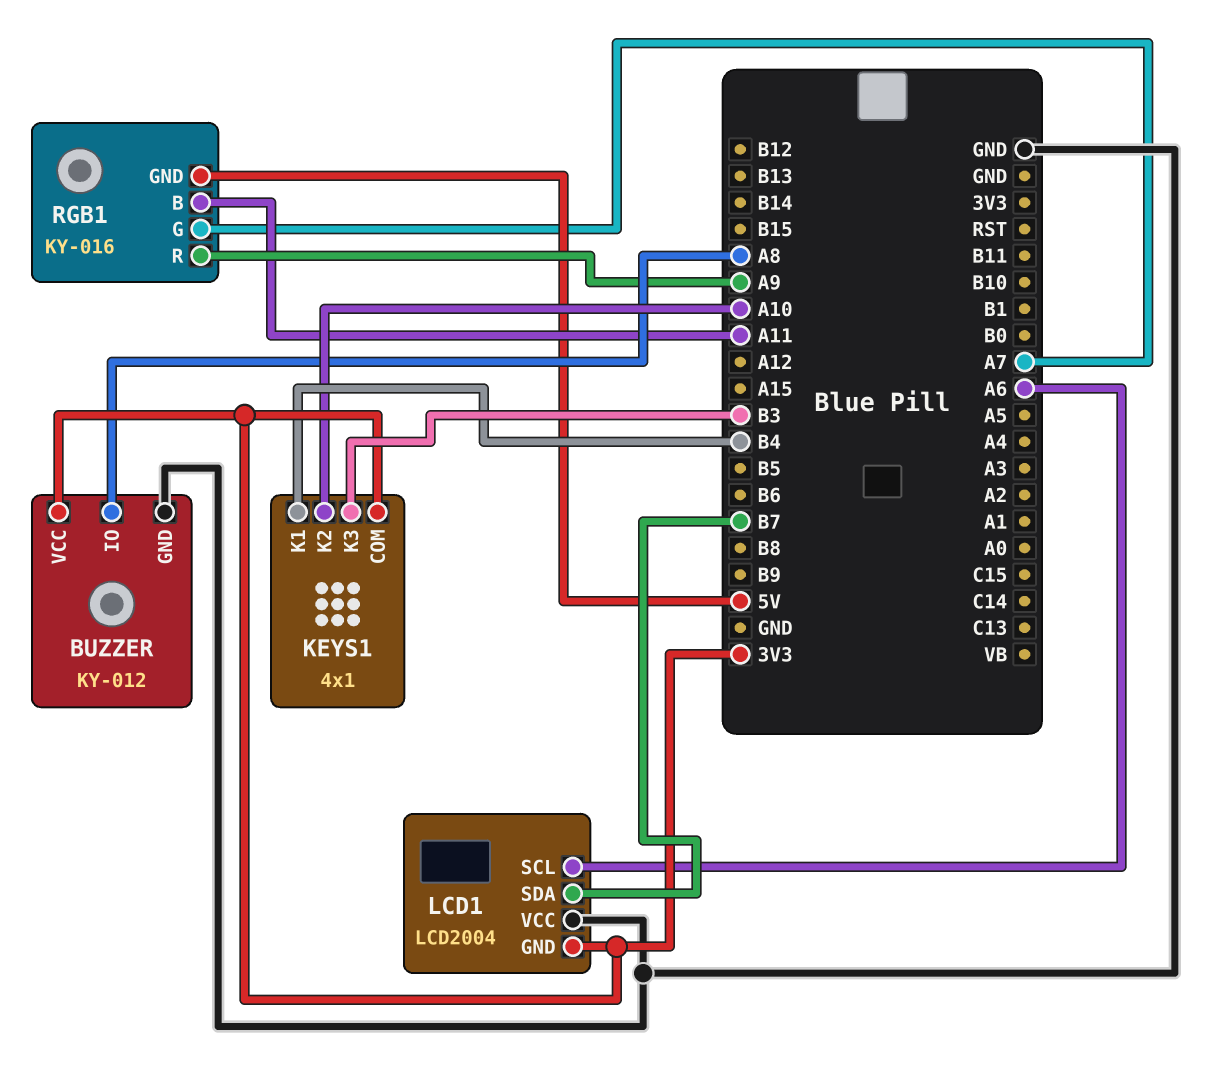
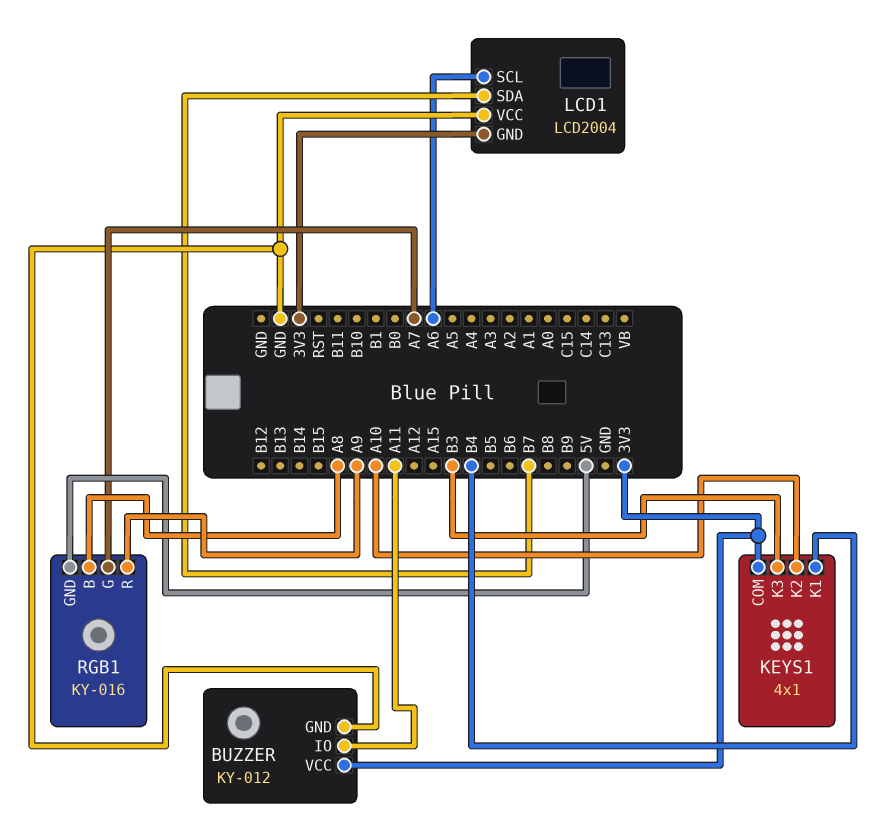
BUZZER pin IO: A8 -> A11
RGB1 pin B: A11 -> A8

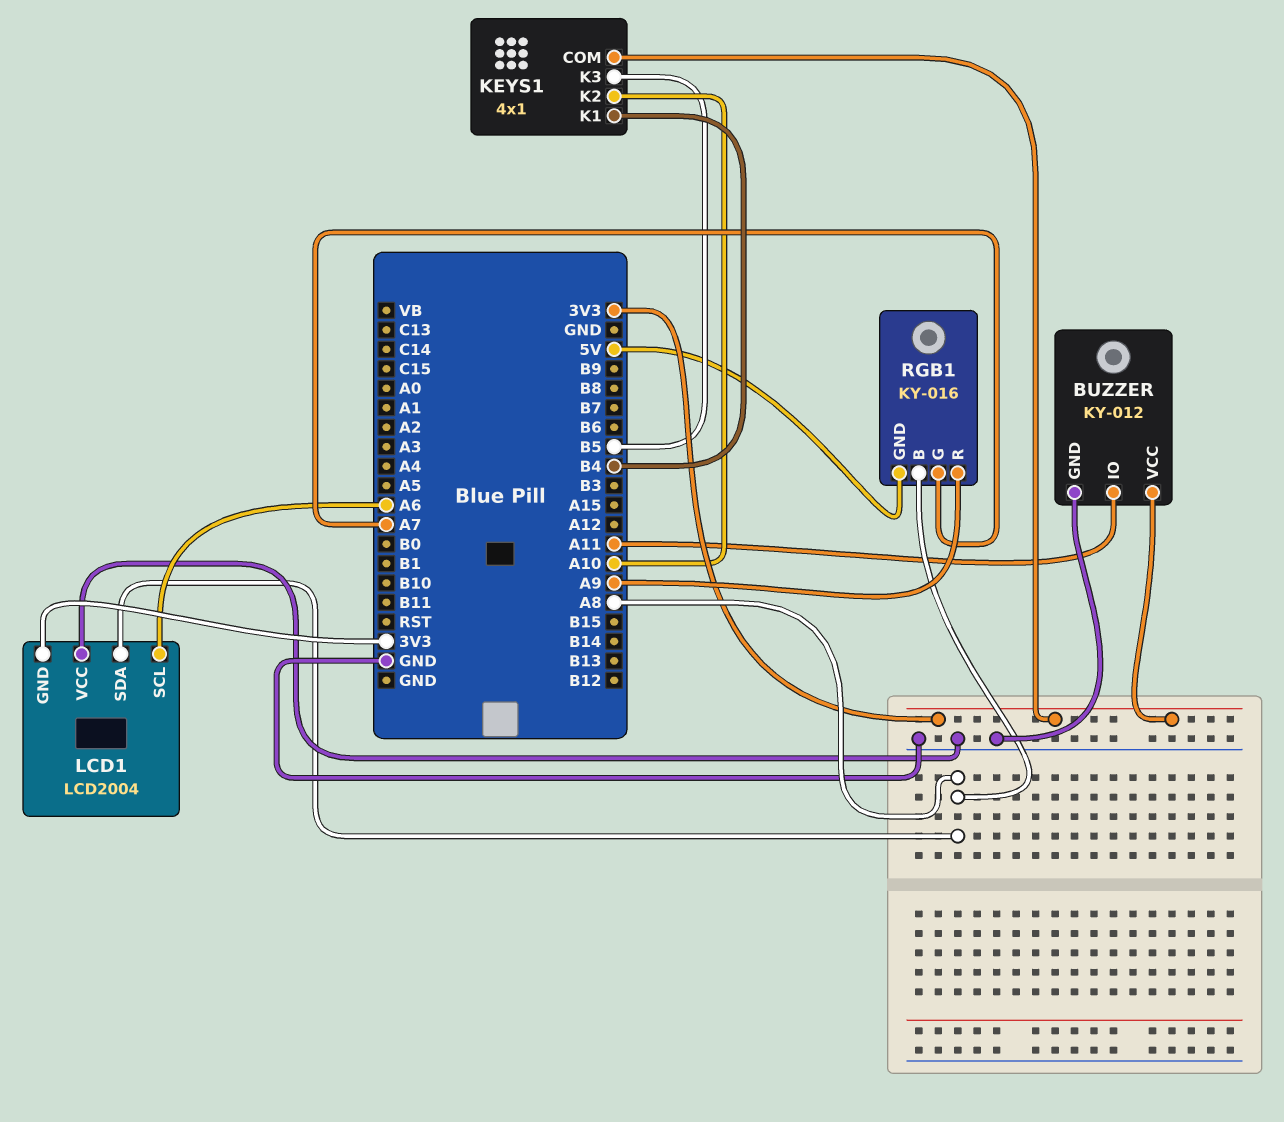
KEYS1 pin K3: B3 -> B5
LCD1 pin SDA: B7 -> A8

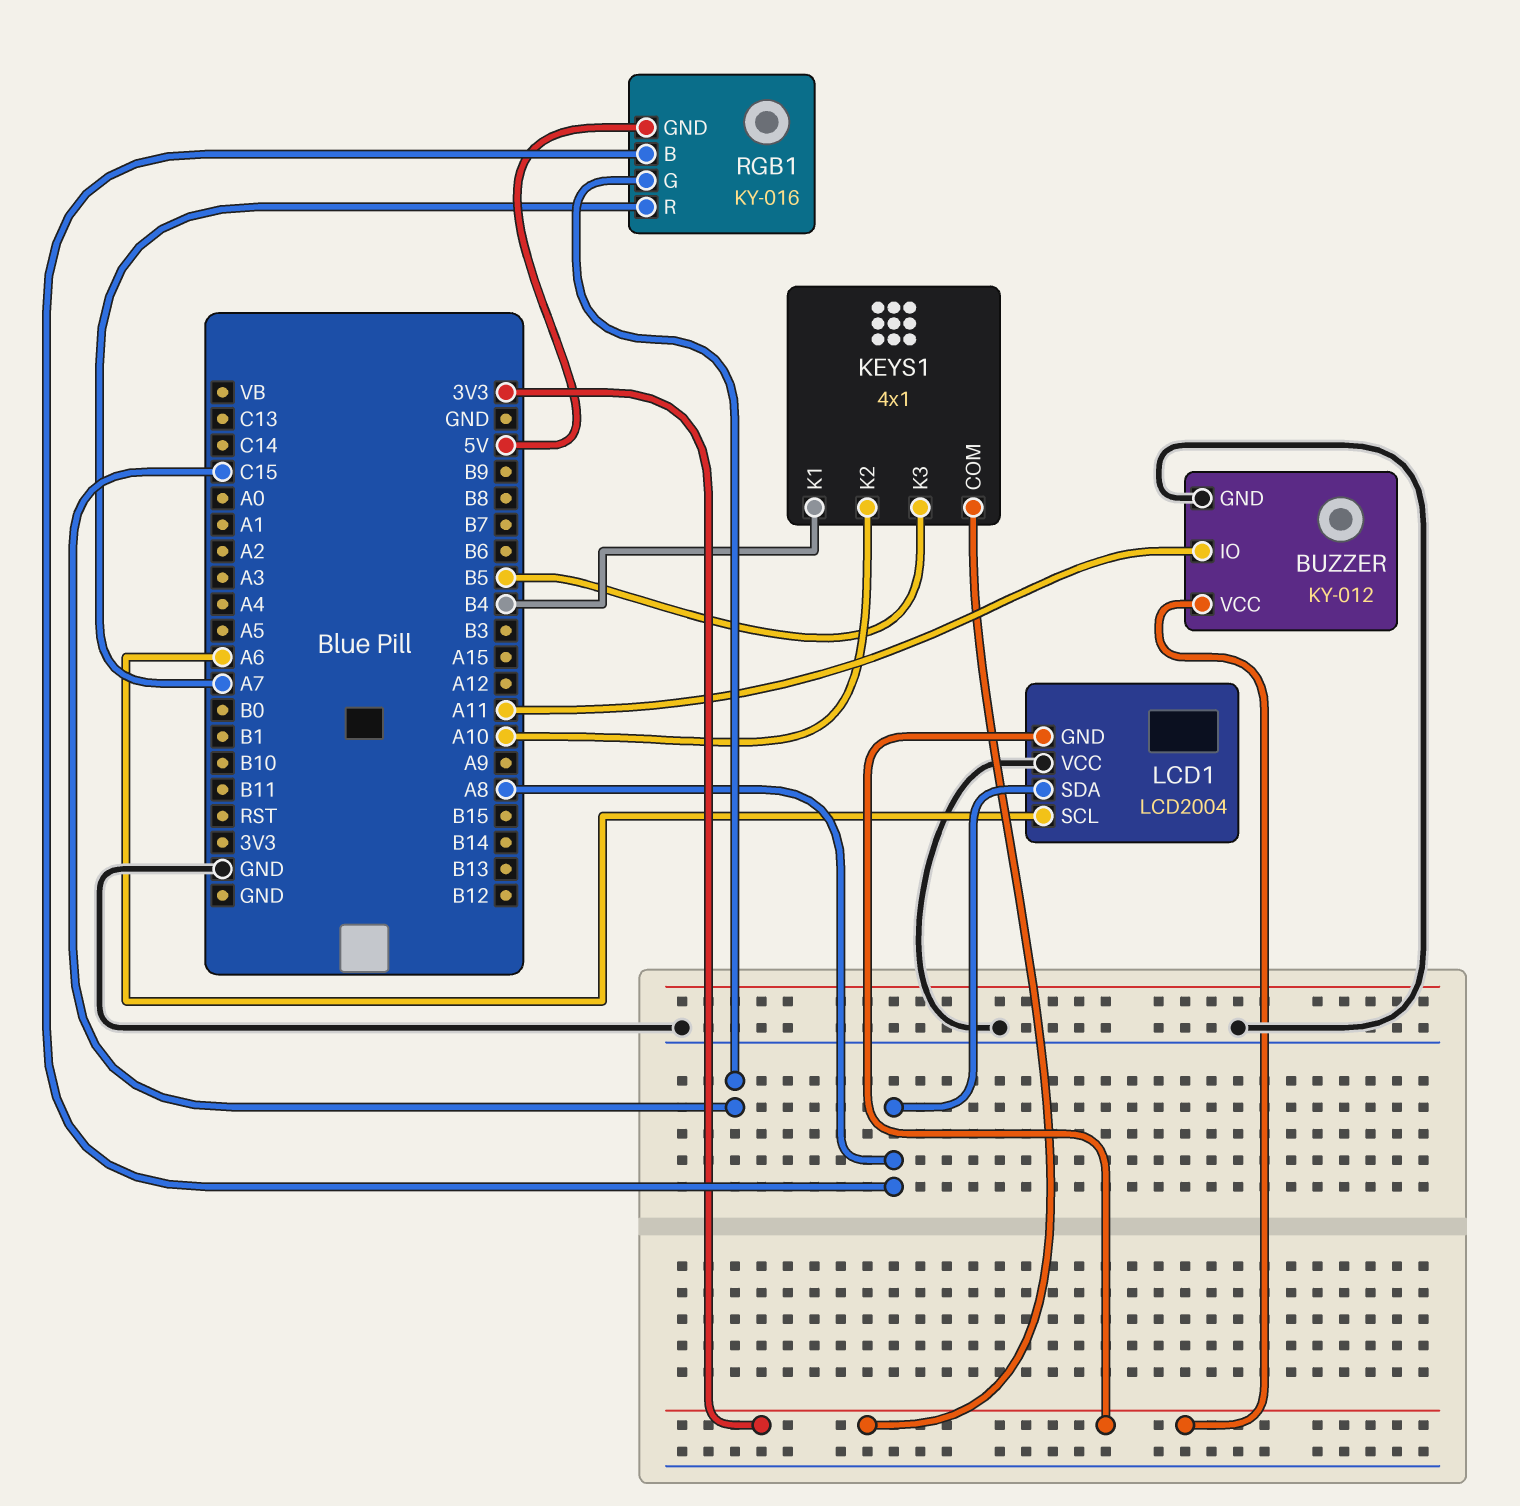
RGB1 pin G: A7 -> C15
RGB1 pin R: A9 -> A7

